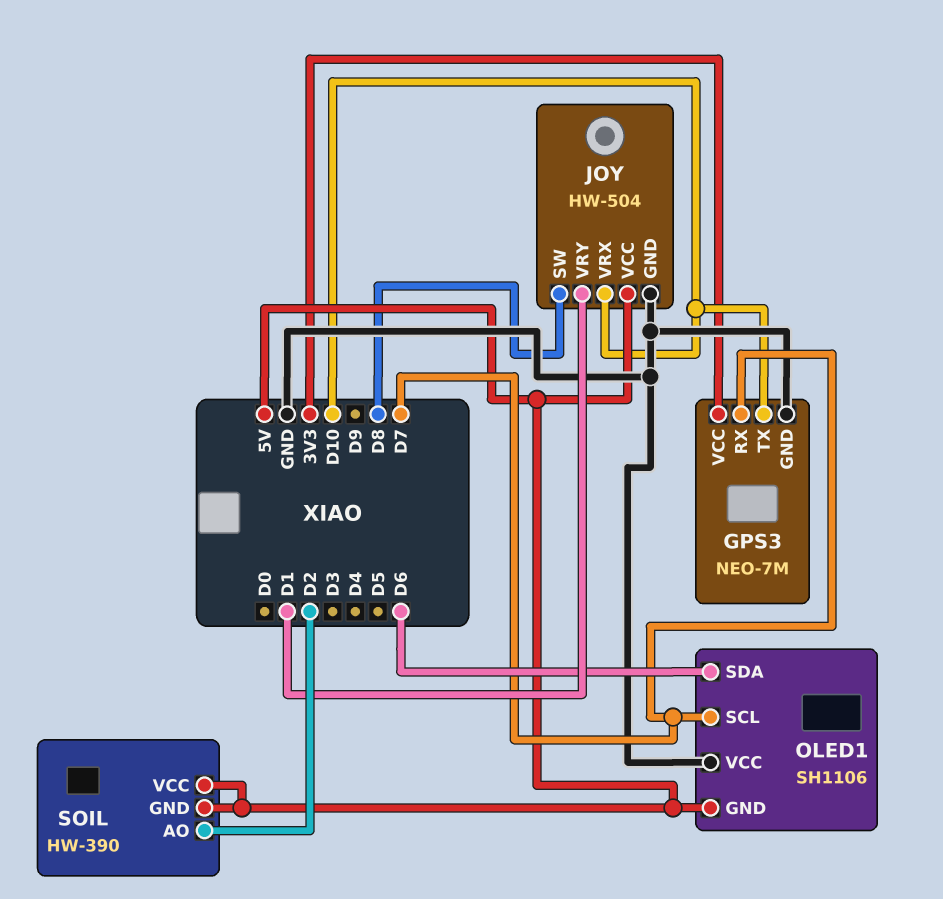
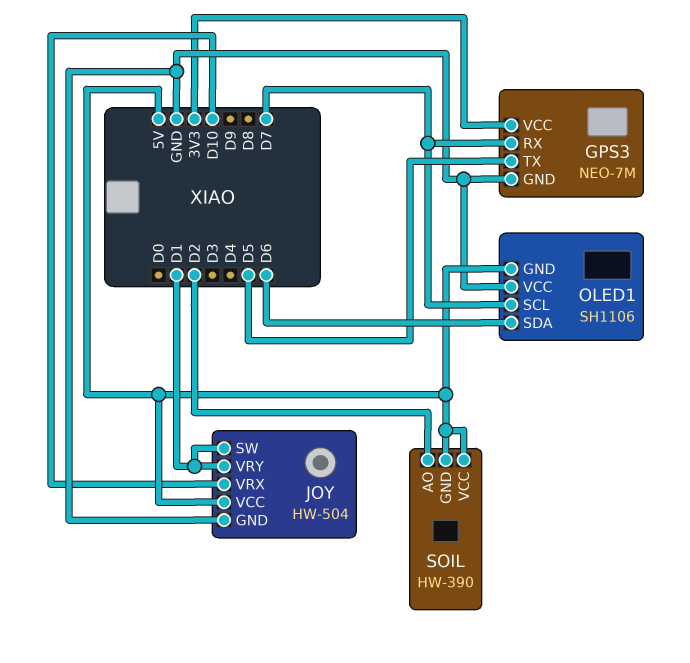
GPS3 pin TX: D10 -> D5
JOY pin SW: D8 -> D1

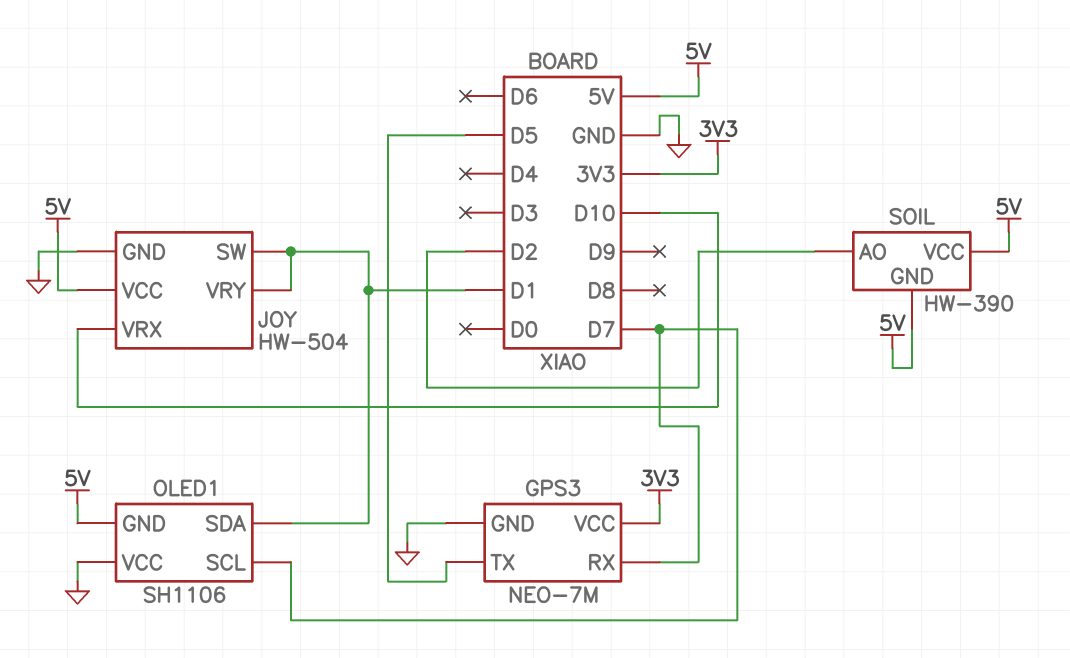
OLED1 pin SDA: D6 -> D1

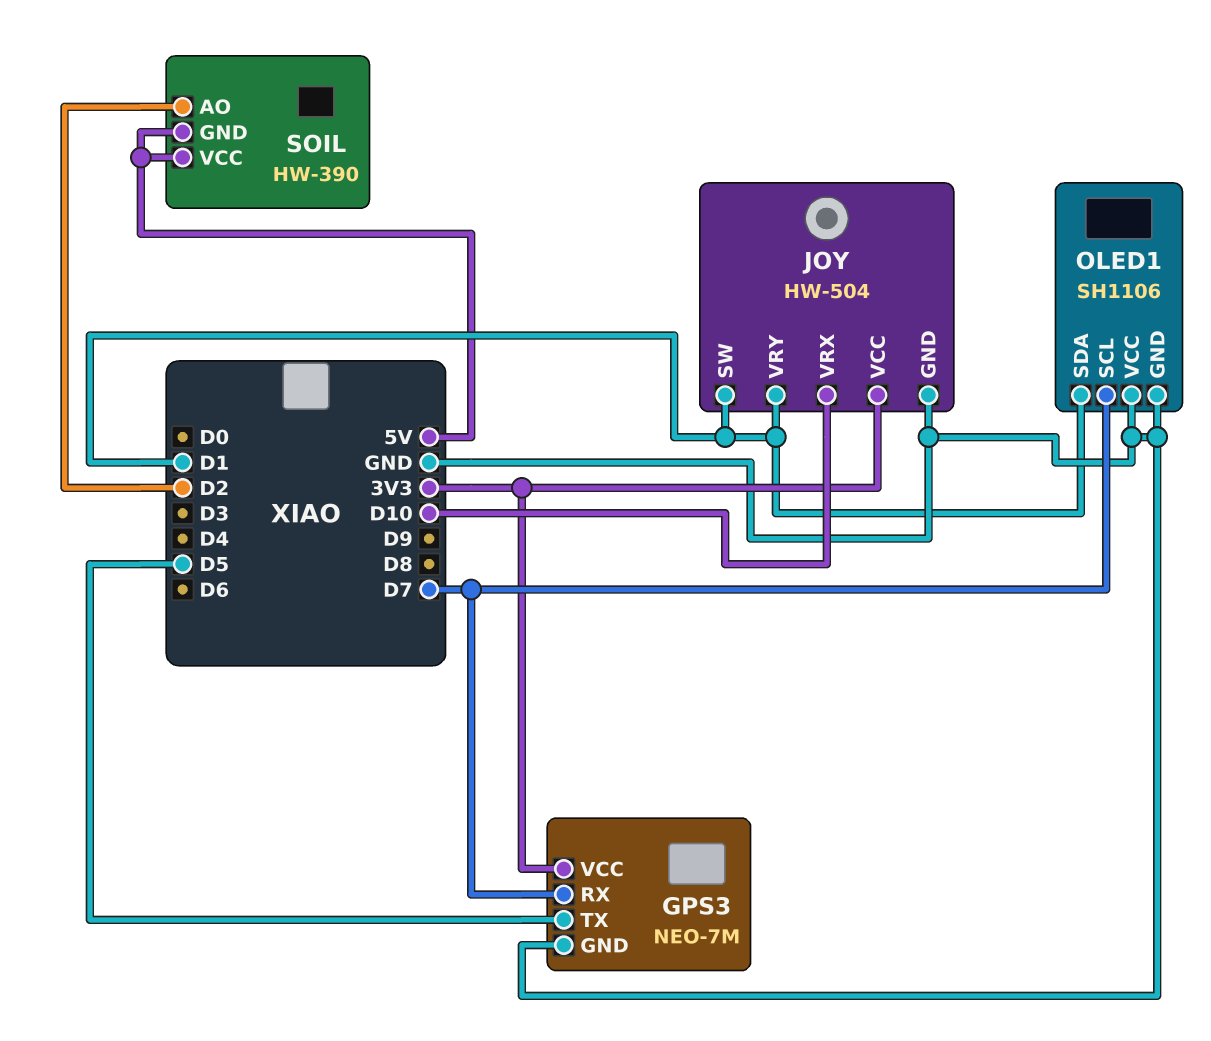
JOY pin VCC: 5V -> 3V3
OLED1 pin GND: 5V -> GND

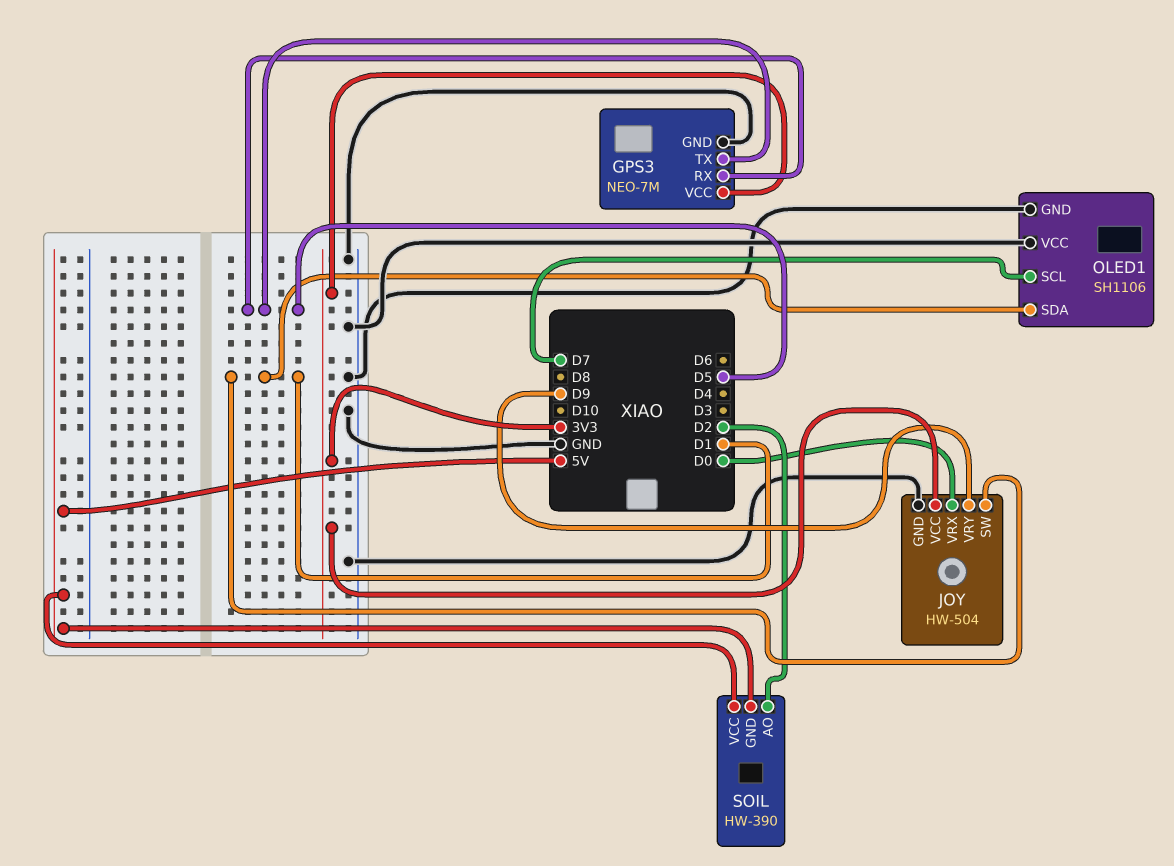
GPS3 pin RX: D7 -> D5
JOY pin VRX: D10 -> D0
JOY pin VRY: D1 -> D9

